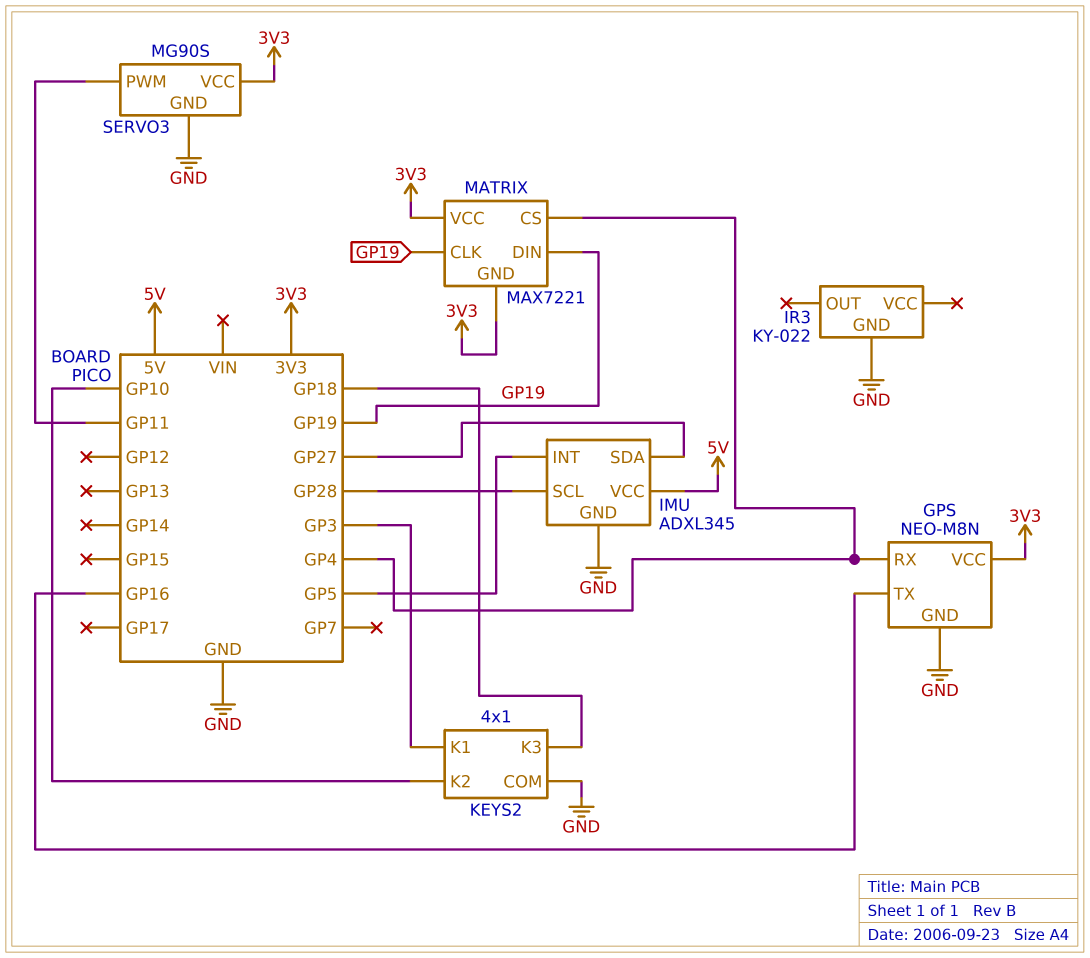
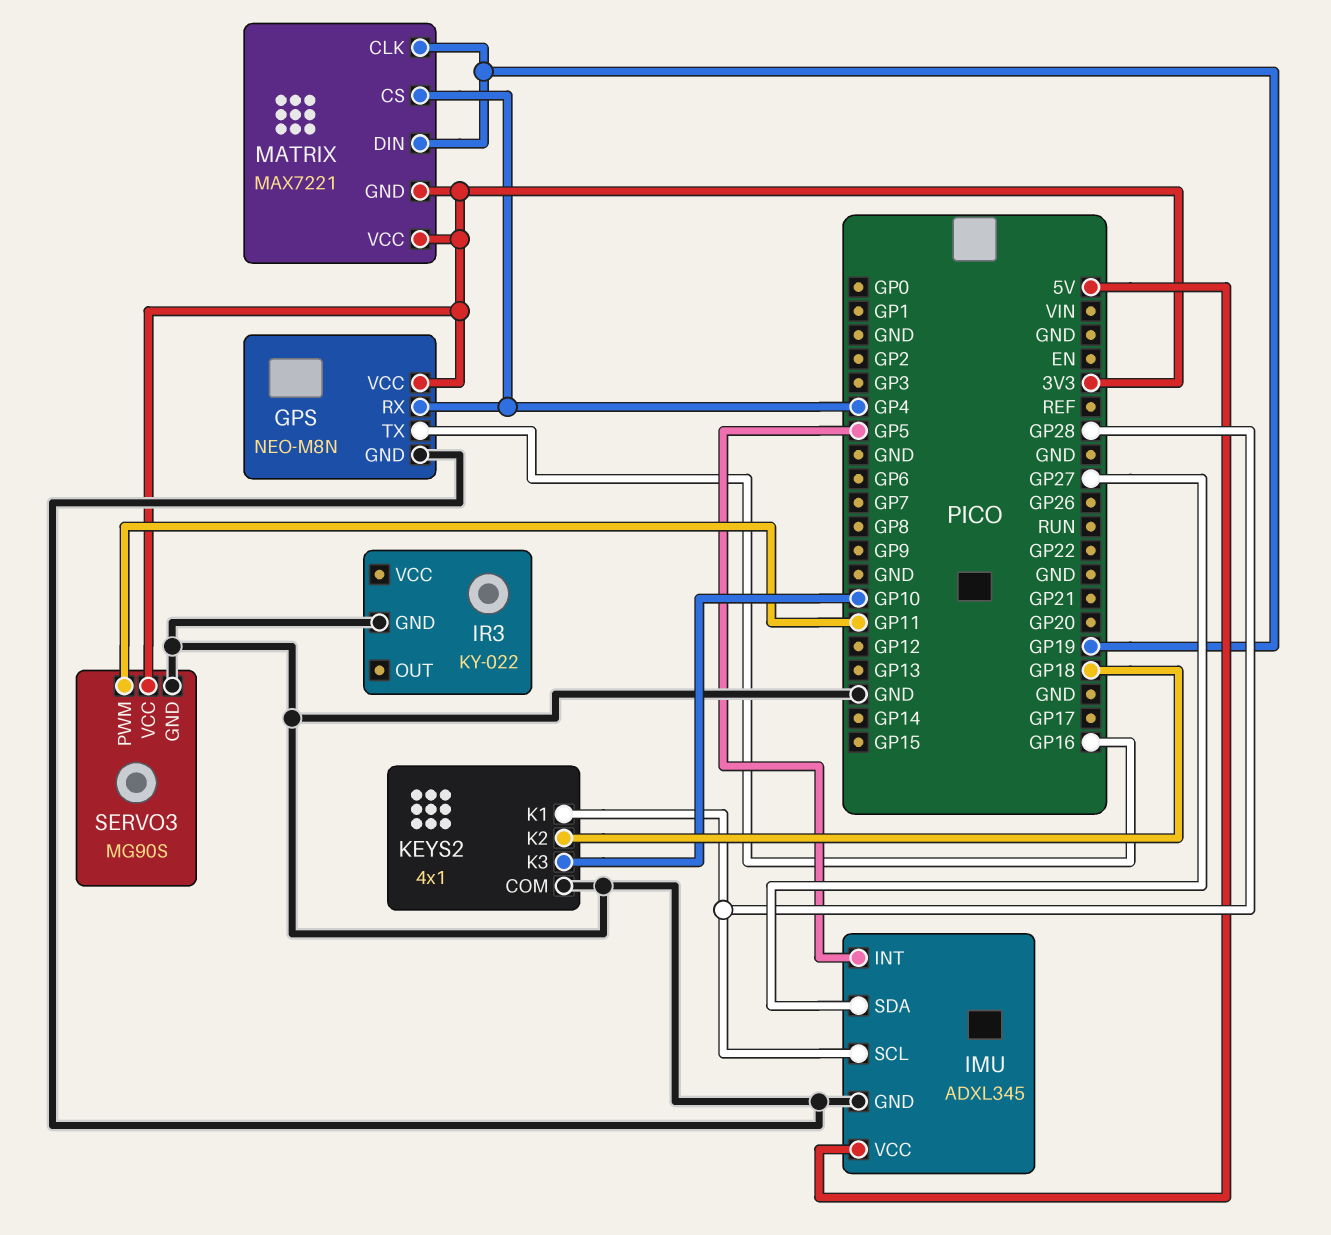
KEYS2 pin K1: GP3 -> GP28
KEYS2 pin K2: GP10 -> GP18
KEYS2 pin K3: GP18 -> GP10

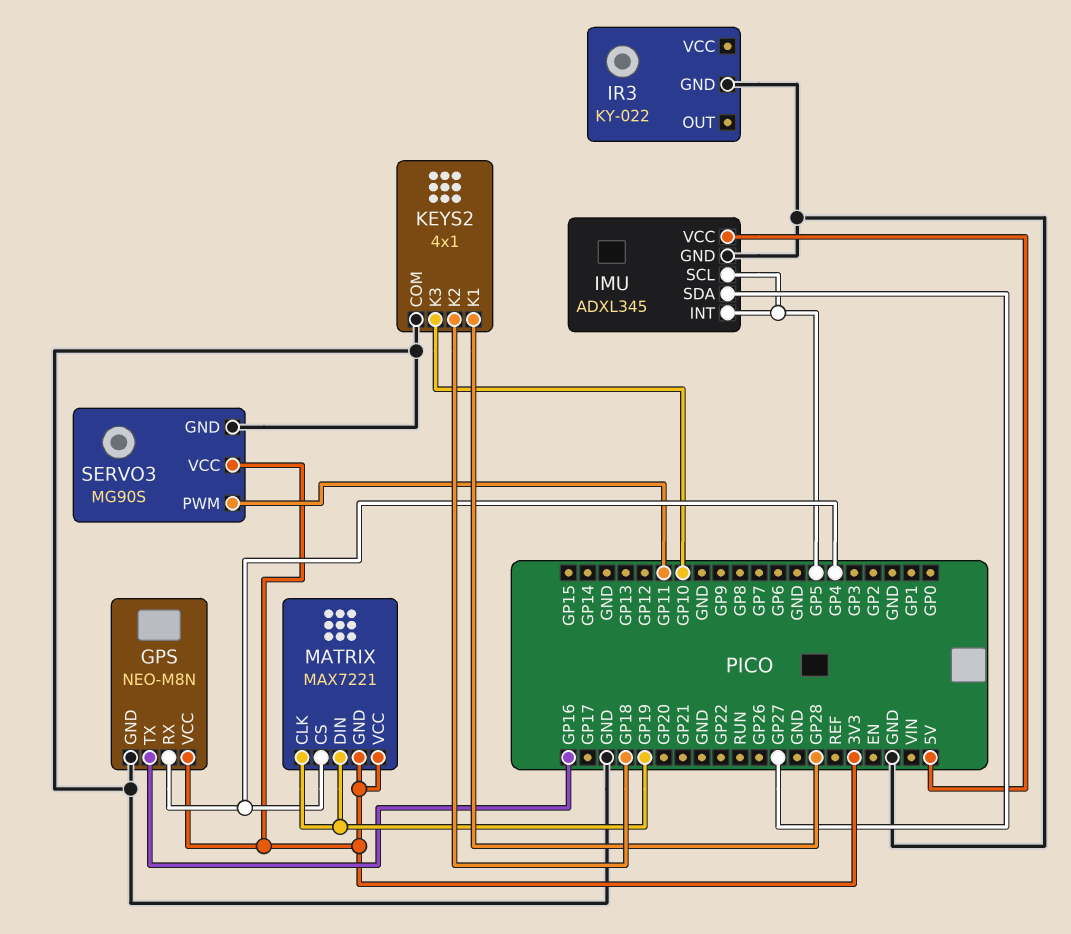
IMU pin SCL: GP28 -> GP5

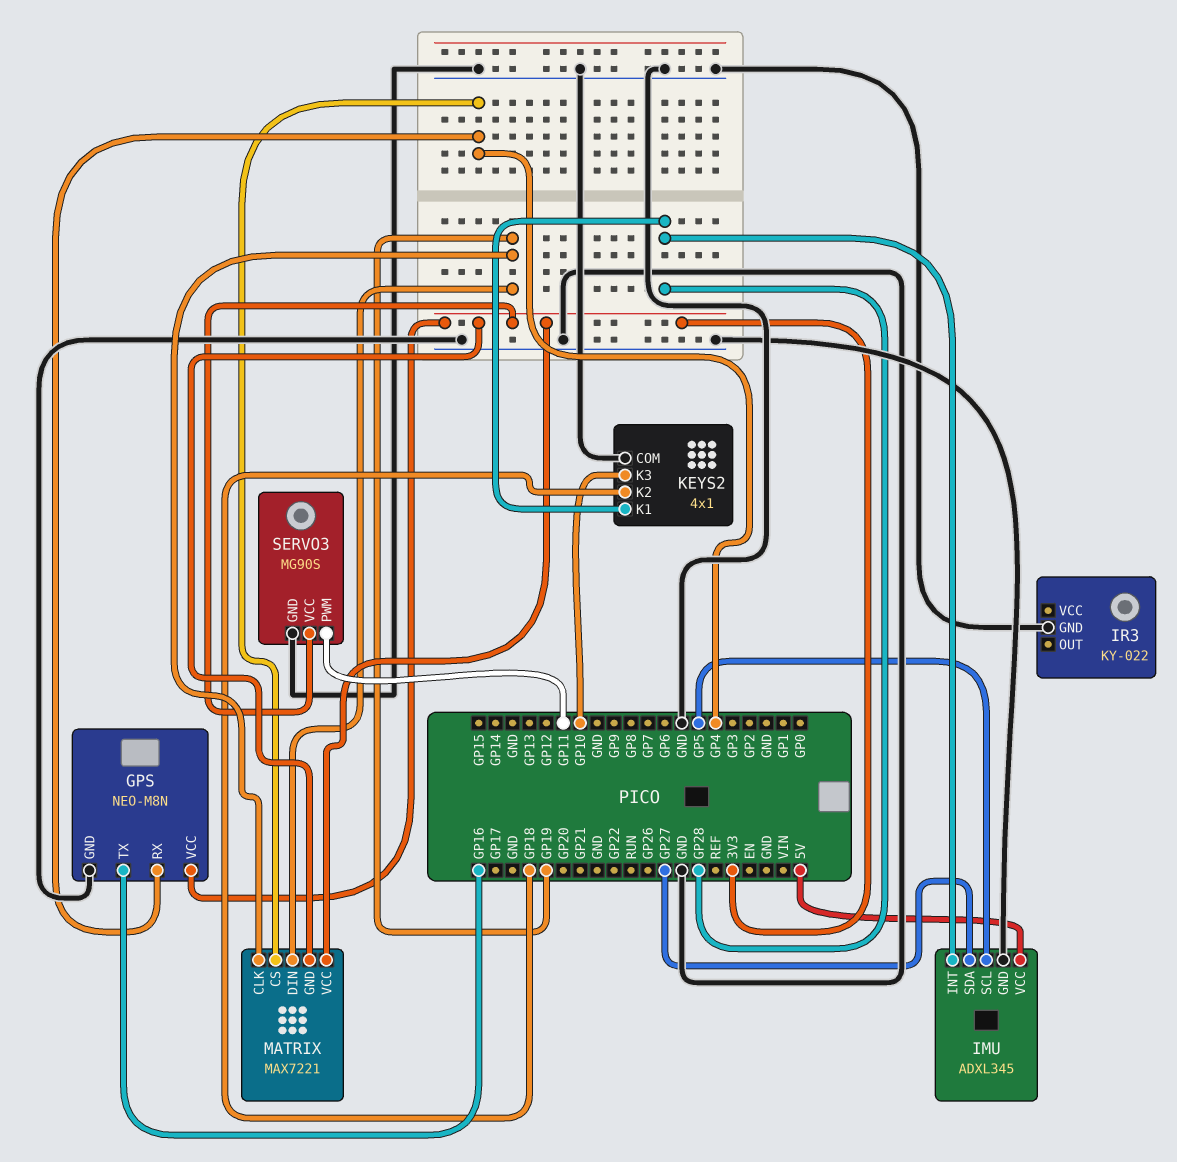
IMU pin INT: GP5 -> GP28

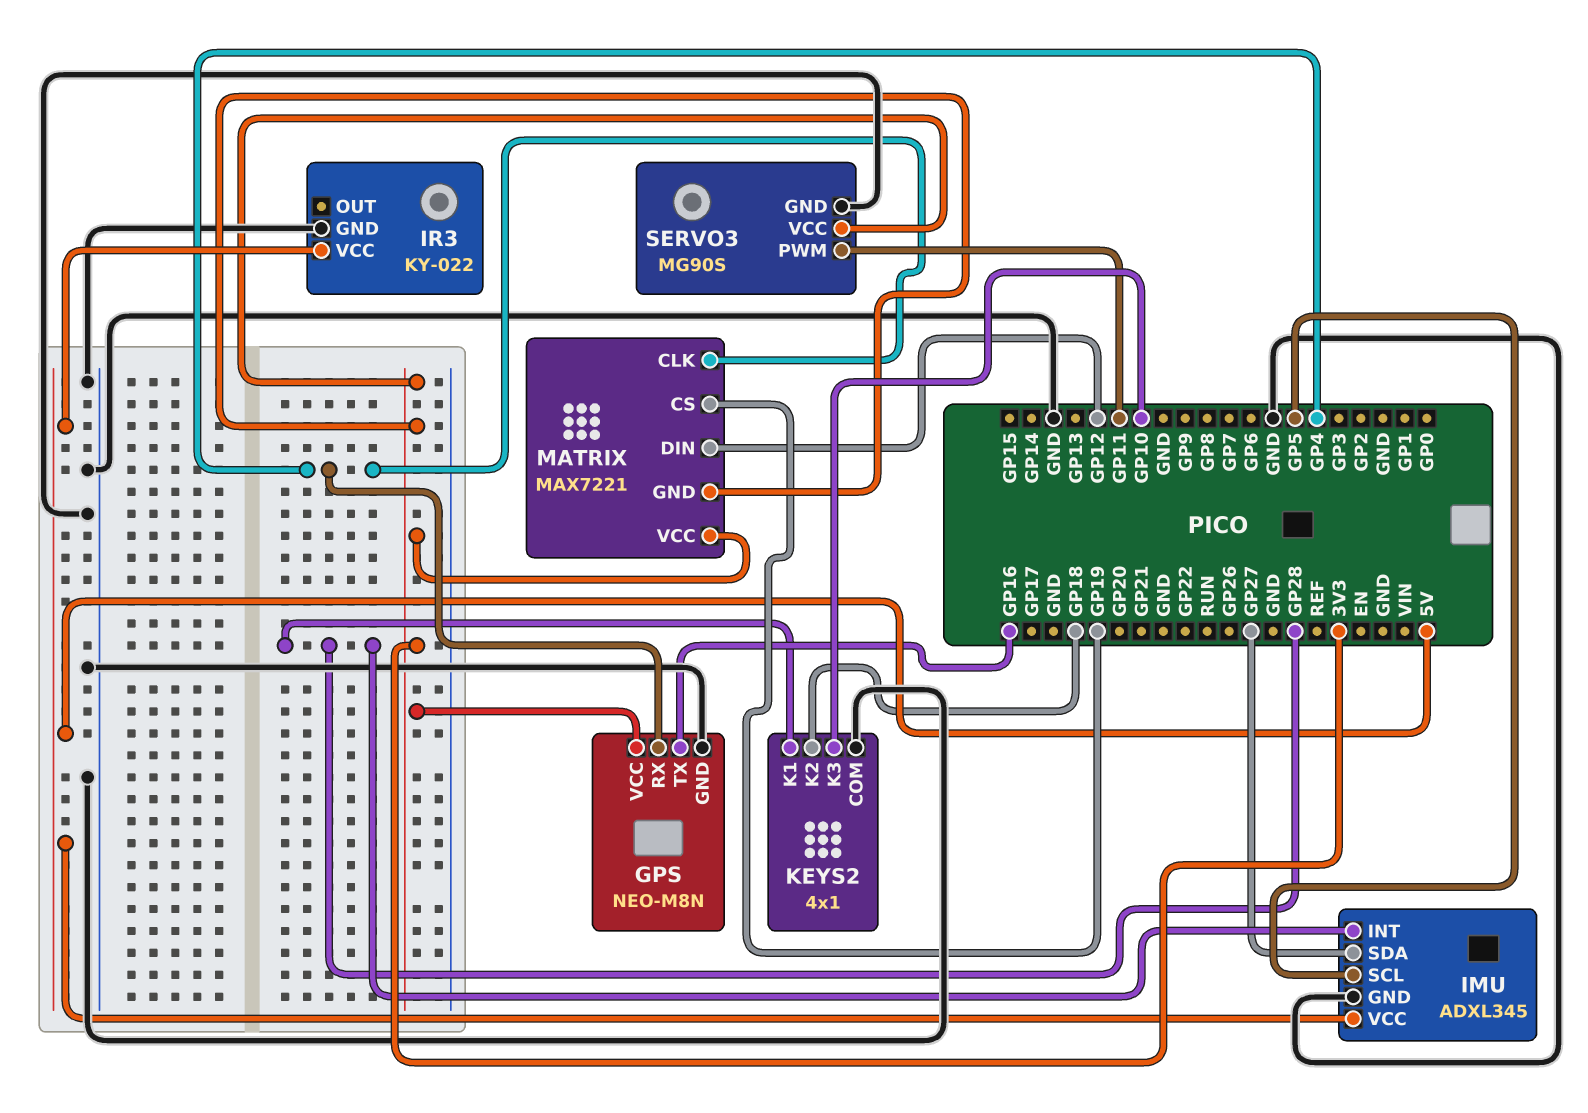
IR3 pin VCC: none -> 5V
MATRIX pin CLK: GP19 -> GP4
MATRIX pin CS: GP4 -> GP19
MATRIX pin DIN: GP19 -> GP12

